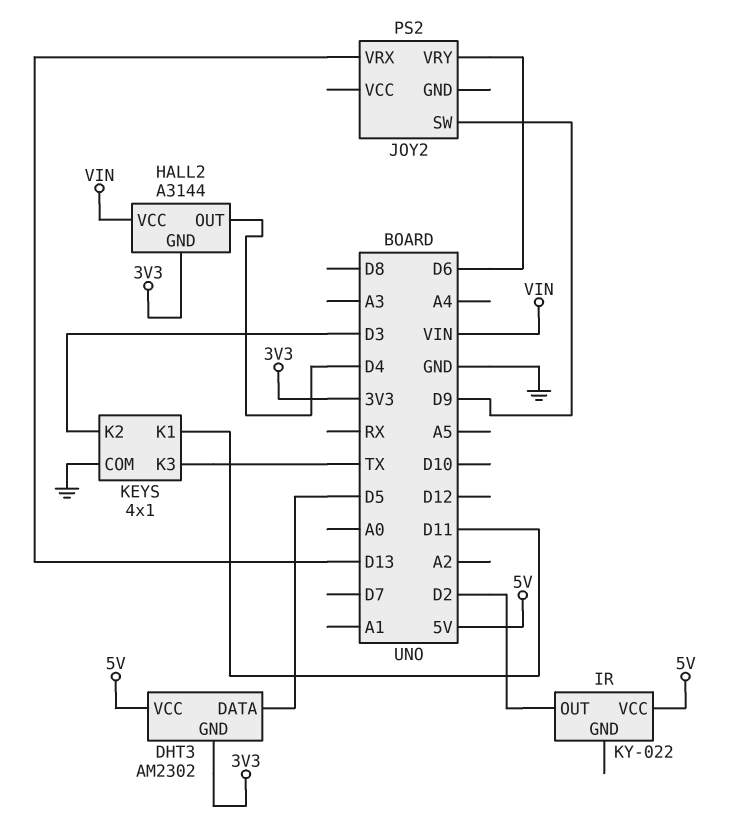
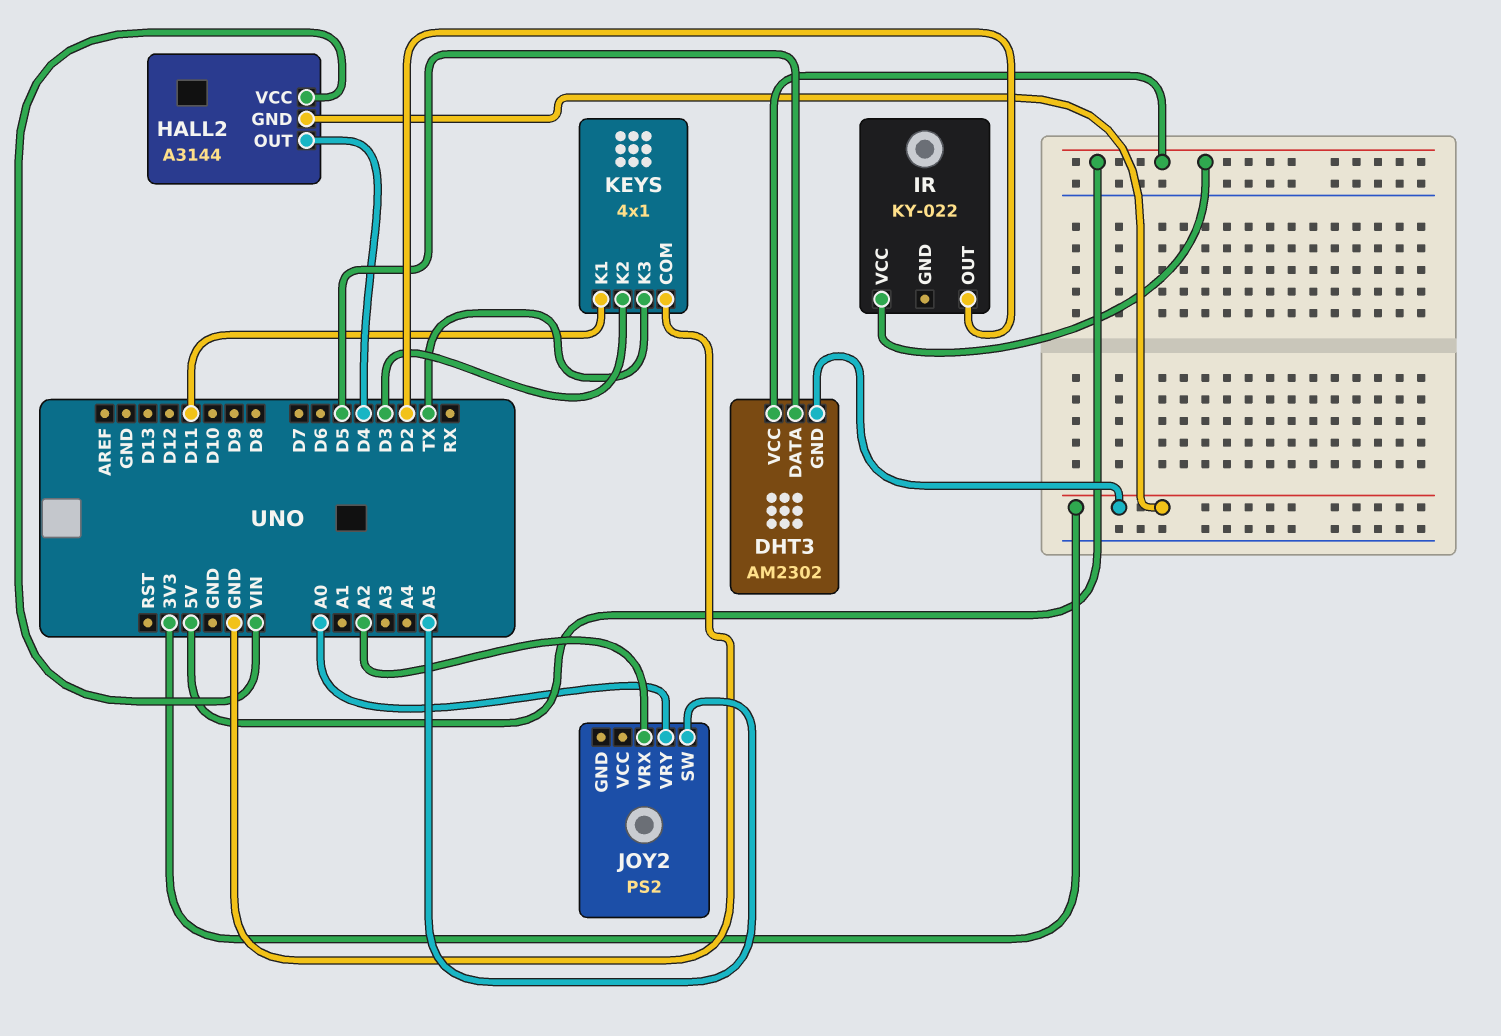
JOY2 pin SW: D9 -> A5
JOY2 pin VRX: D13 -> A2
JOY2 pin VRY: D6 -> A0

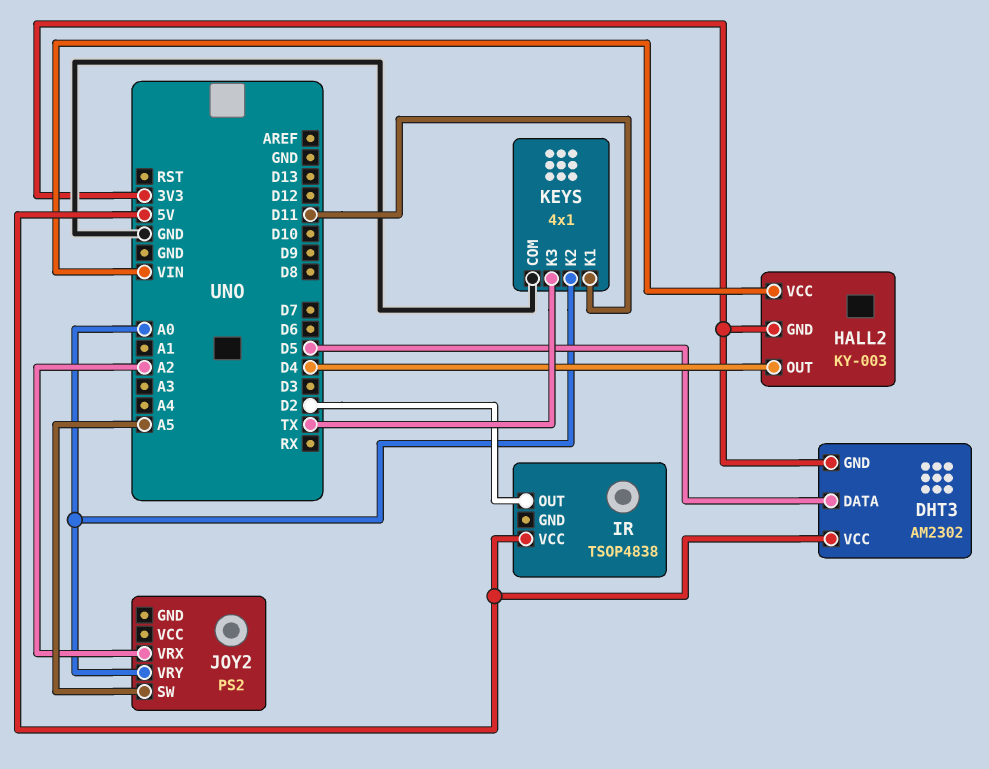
HALL2: A3144 -> KY-003
IR: KY-022 -> TSOP4838
KEYS pin K2: D3 -> A0

